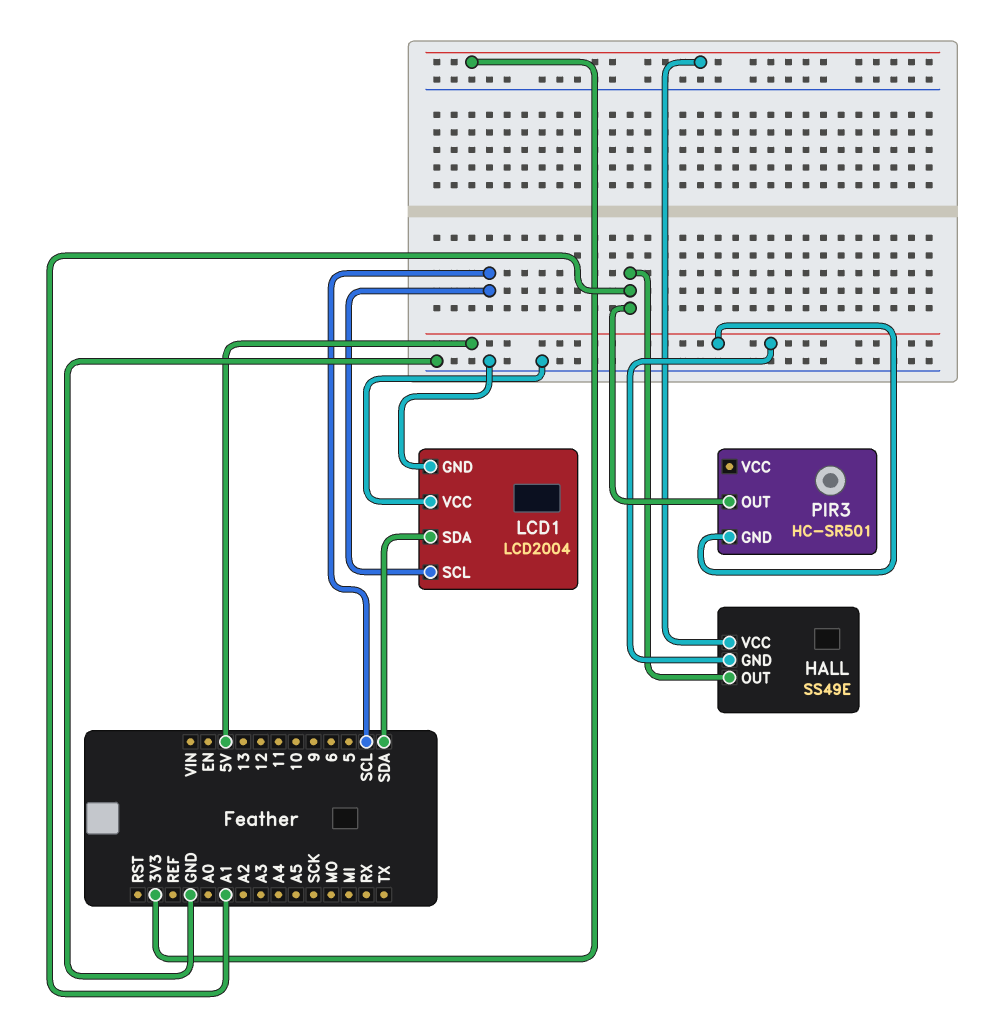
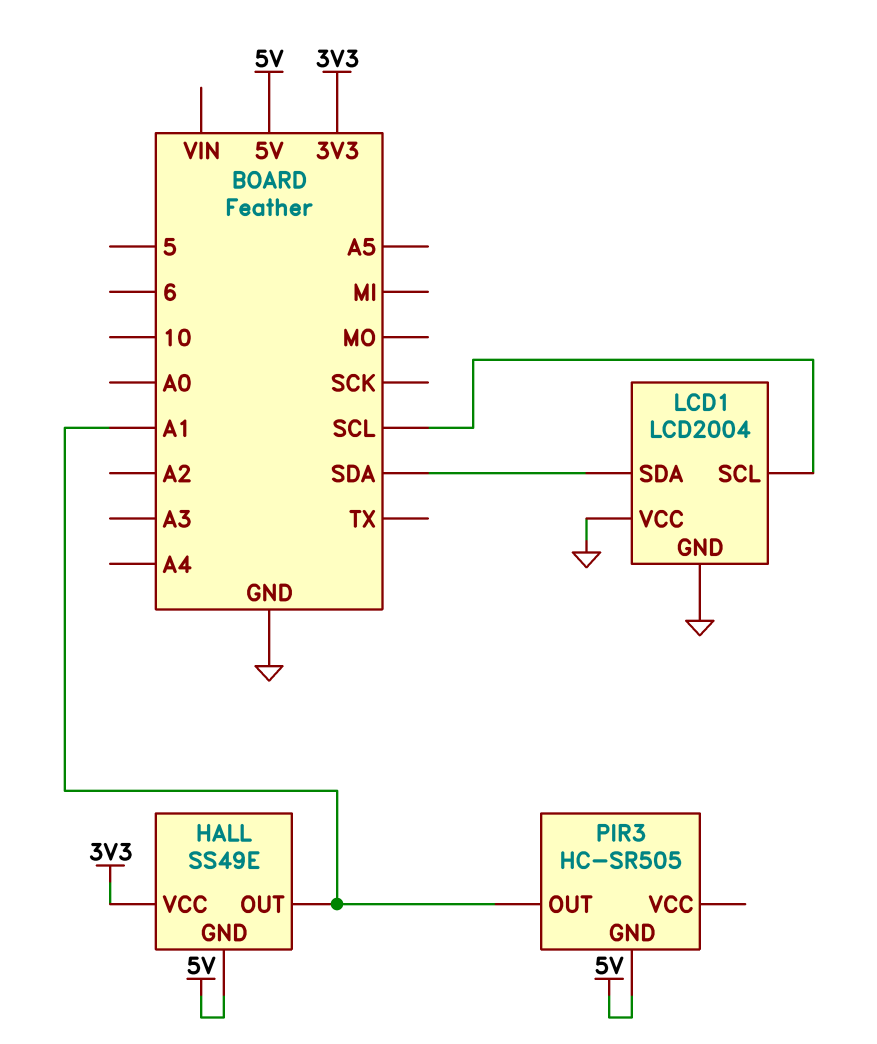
PIR3: HC-SR501 -> HC-SR505

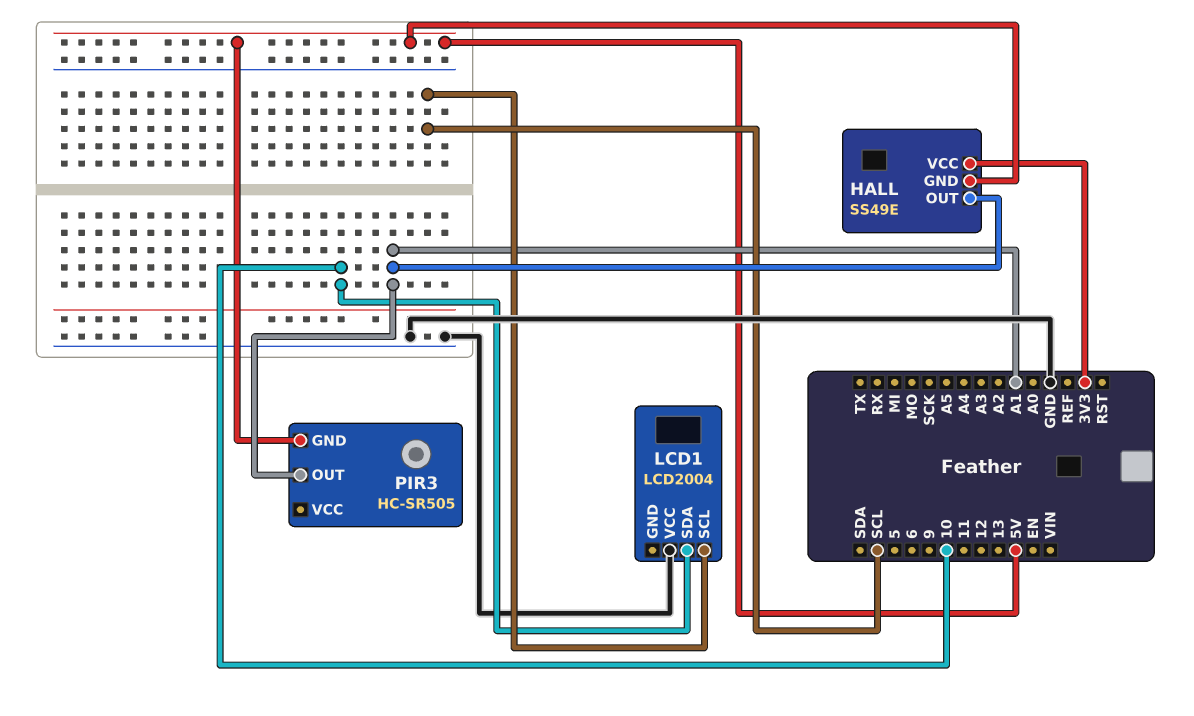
LCD1 pin GND: GND -> none
LCD1 pin SDA: SDA -> 10

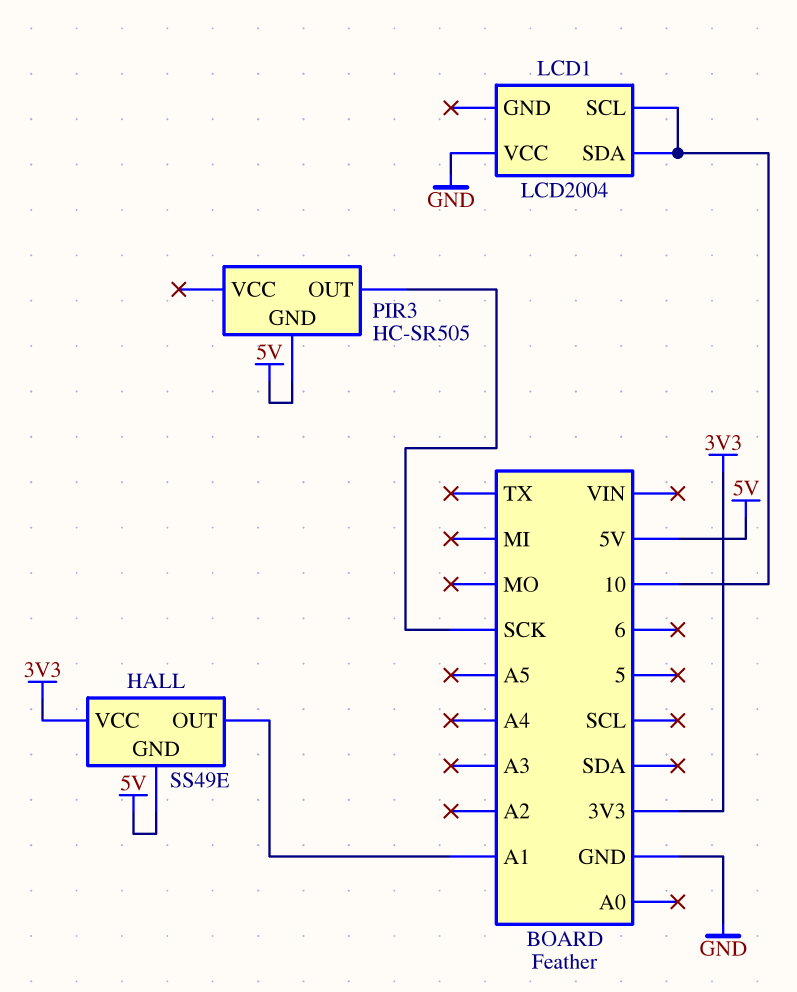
LCD1 pin SCL: SCL -> 10
PIR3 pin OUT: A1 -> SCK

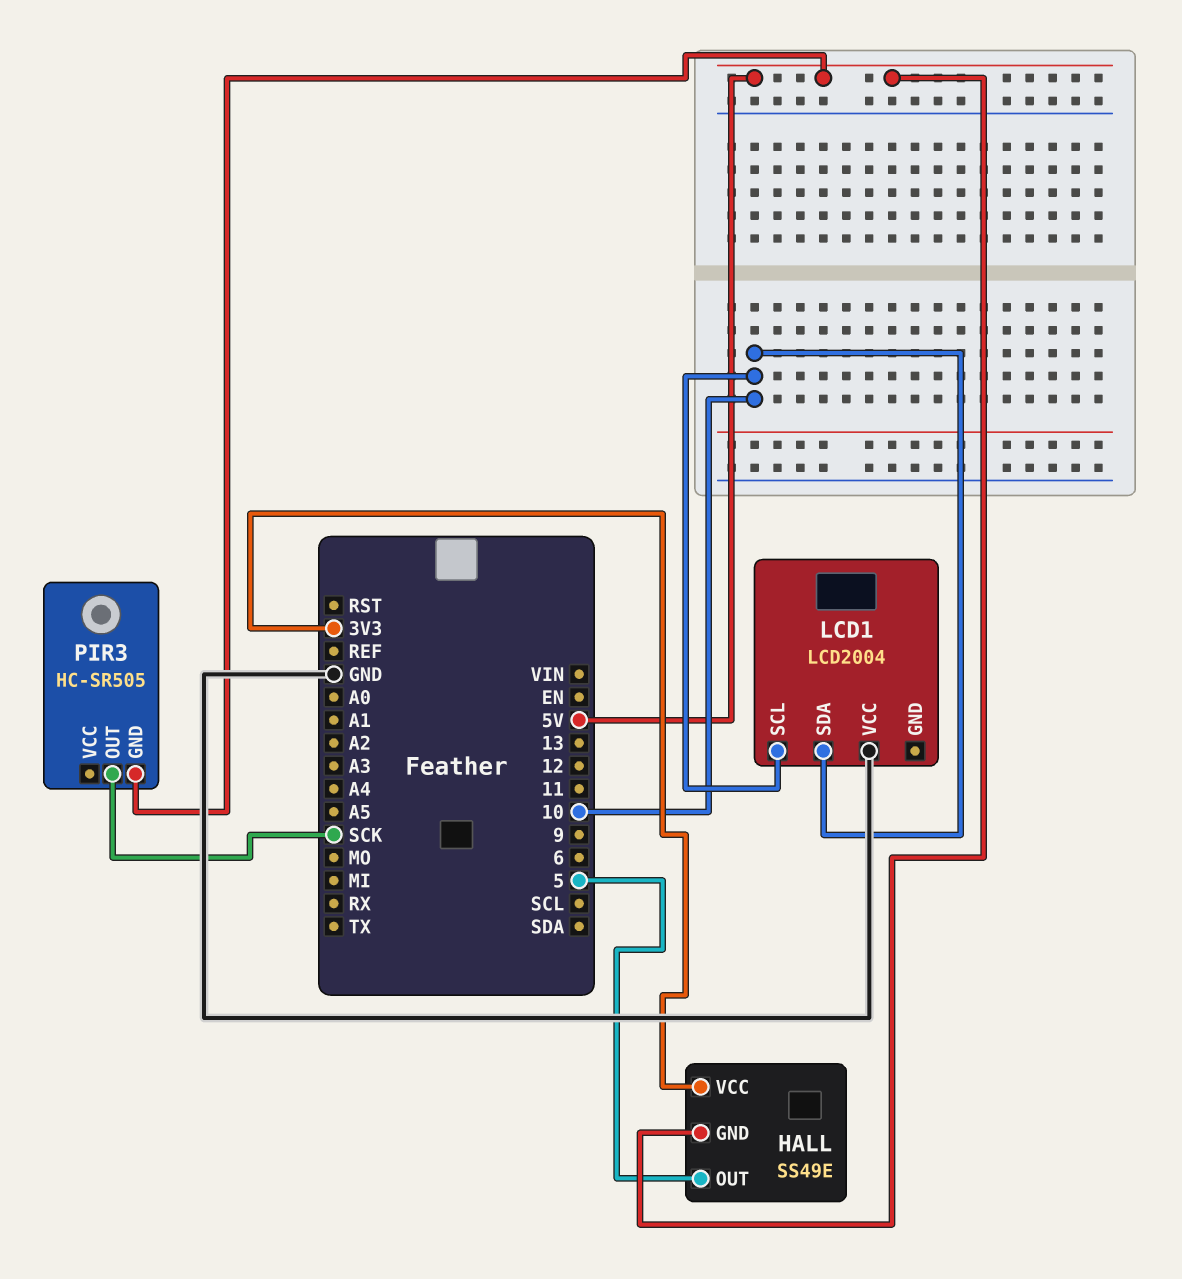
HALL pin OUT: A1 -> 5

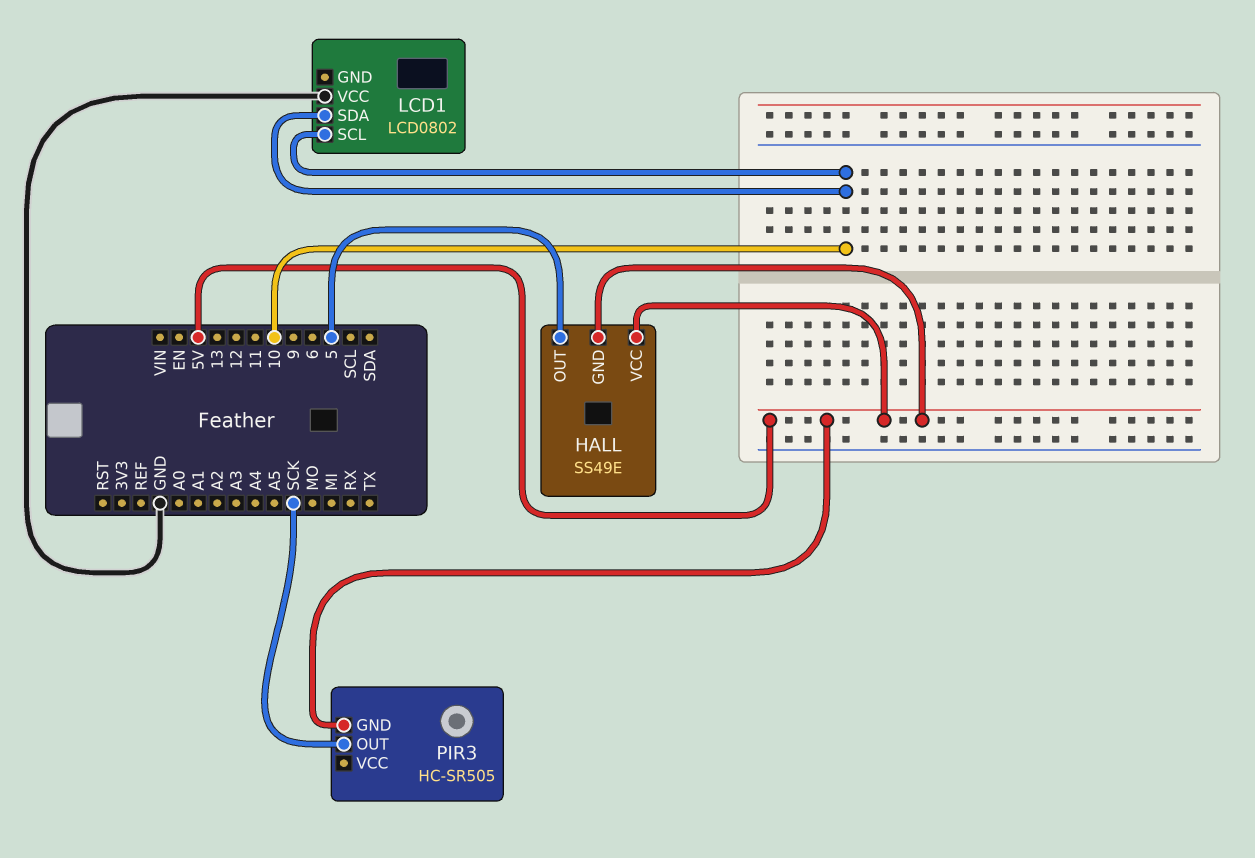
HALL pin VCC: 3V3 -> 5V
LCD1: LCD2004 -> LCD0802

